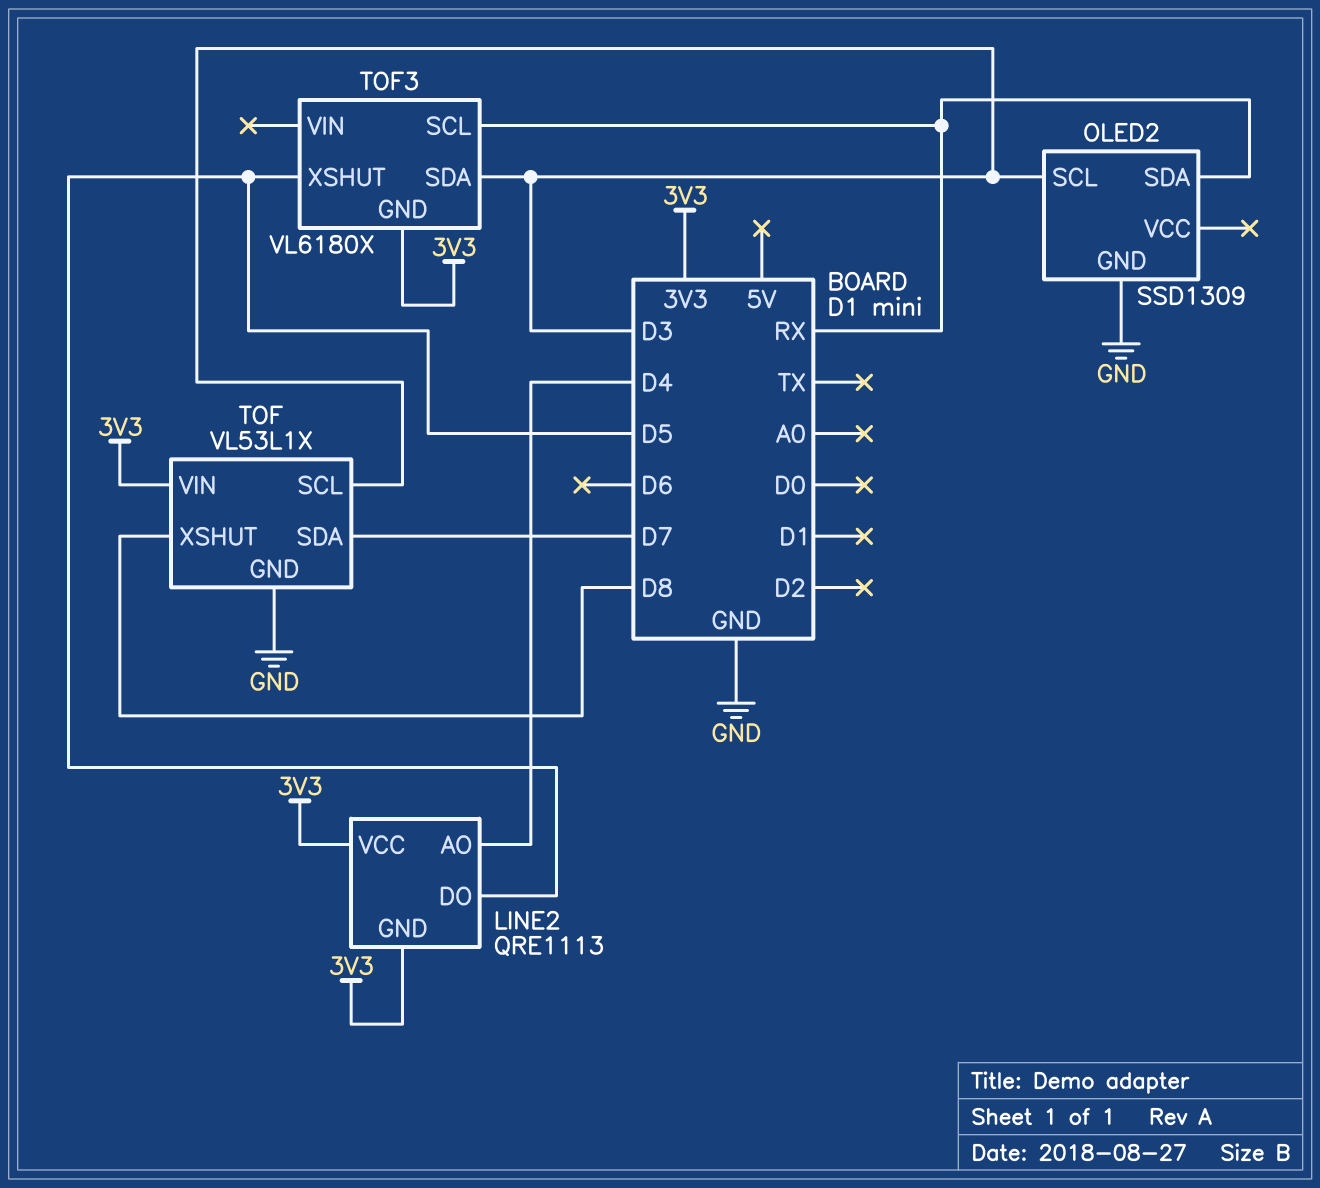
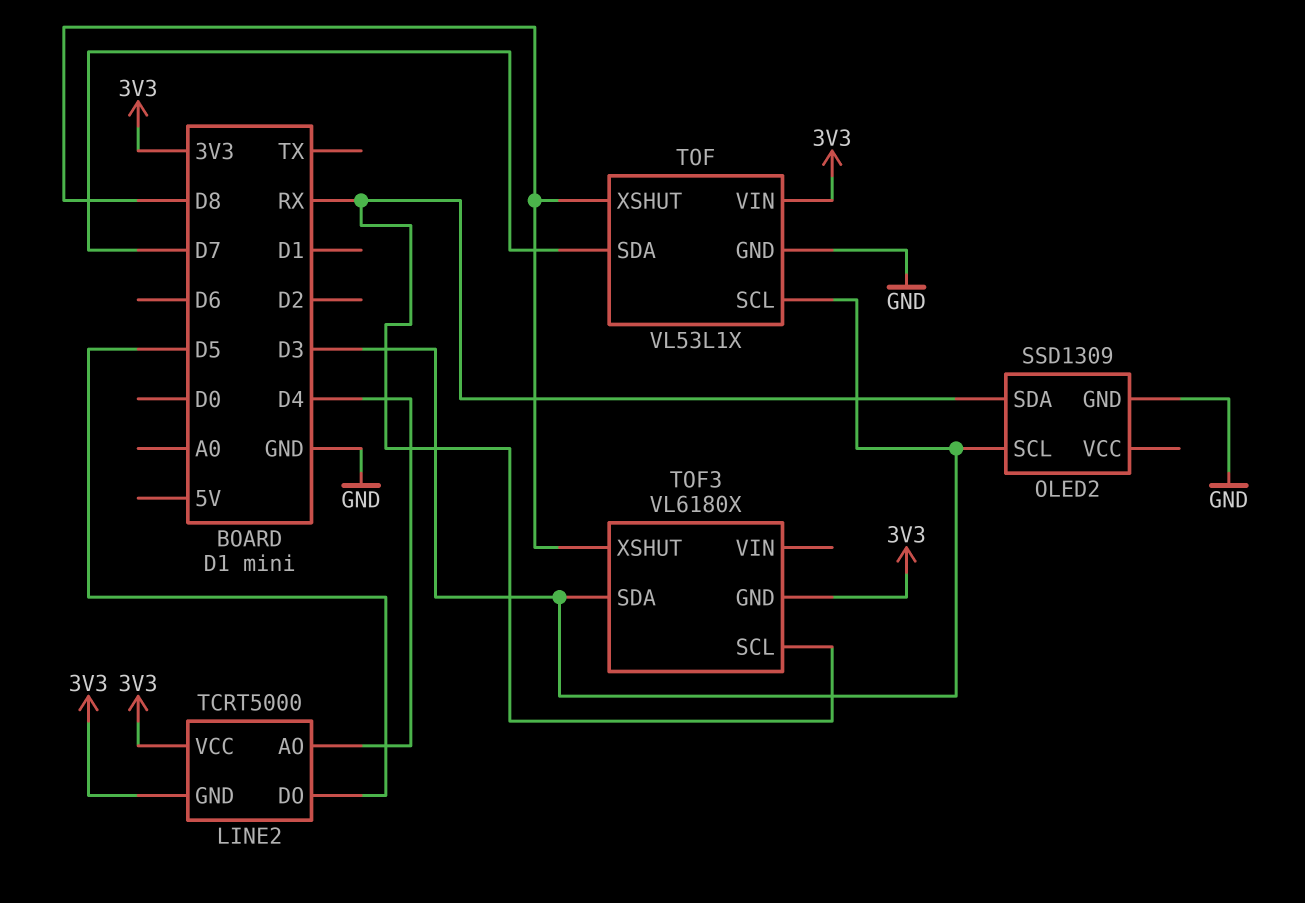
LINE2: QRE1113 -> TCRT5000
TOF3 pin XSHUT: D5 -> D8

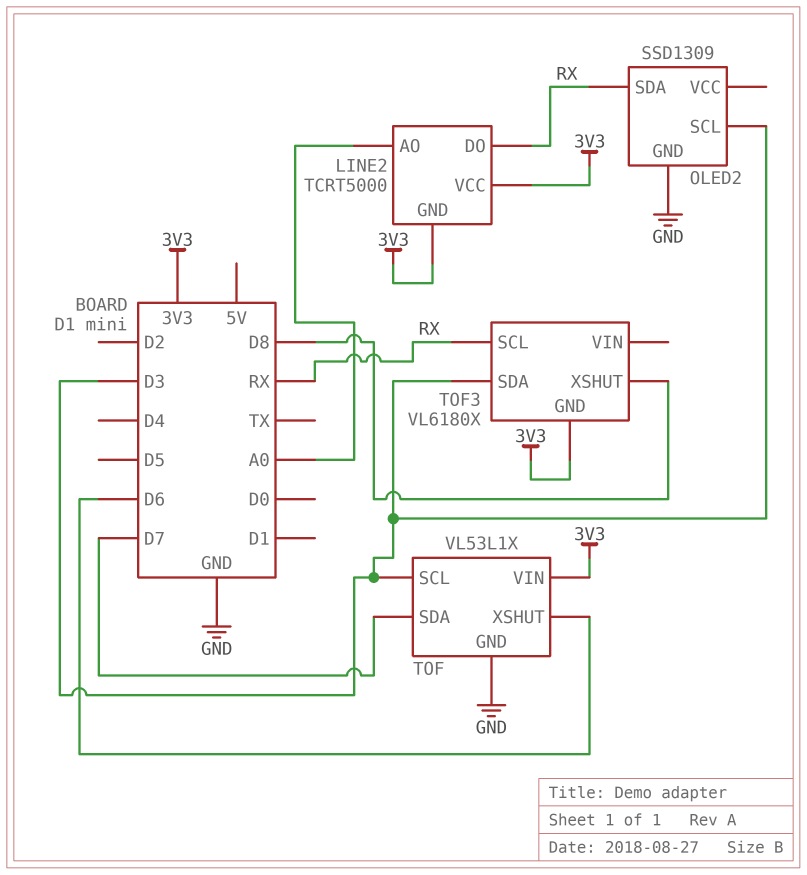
LINE2 pin AO: D4 -> A0
LINE2 pin DO: D5 -> RX
TOF pin XSHUT: D8 -> D6

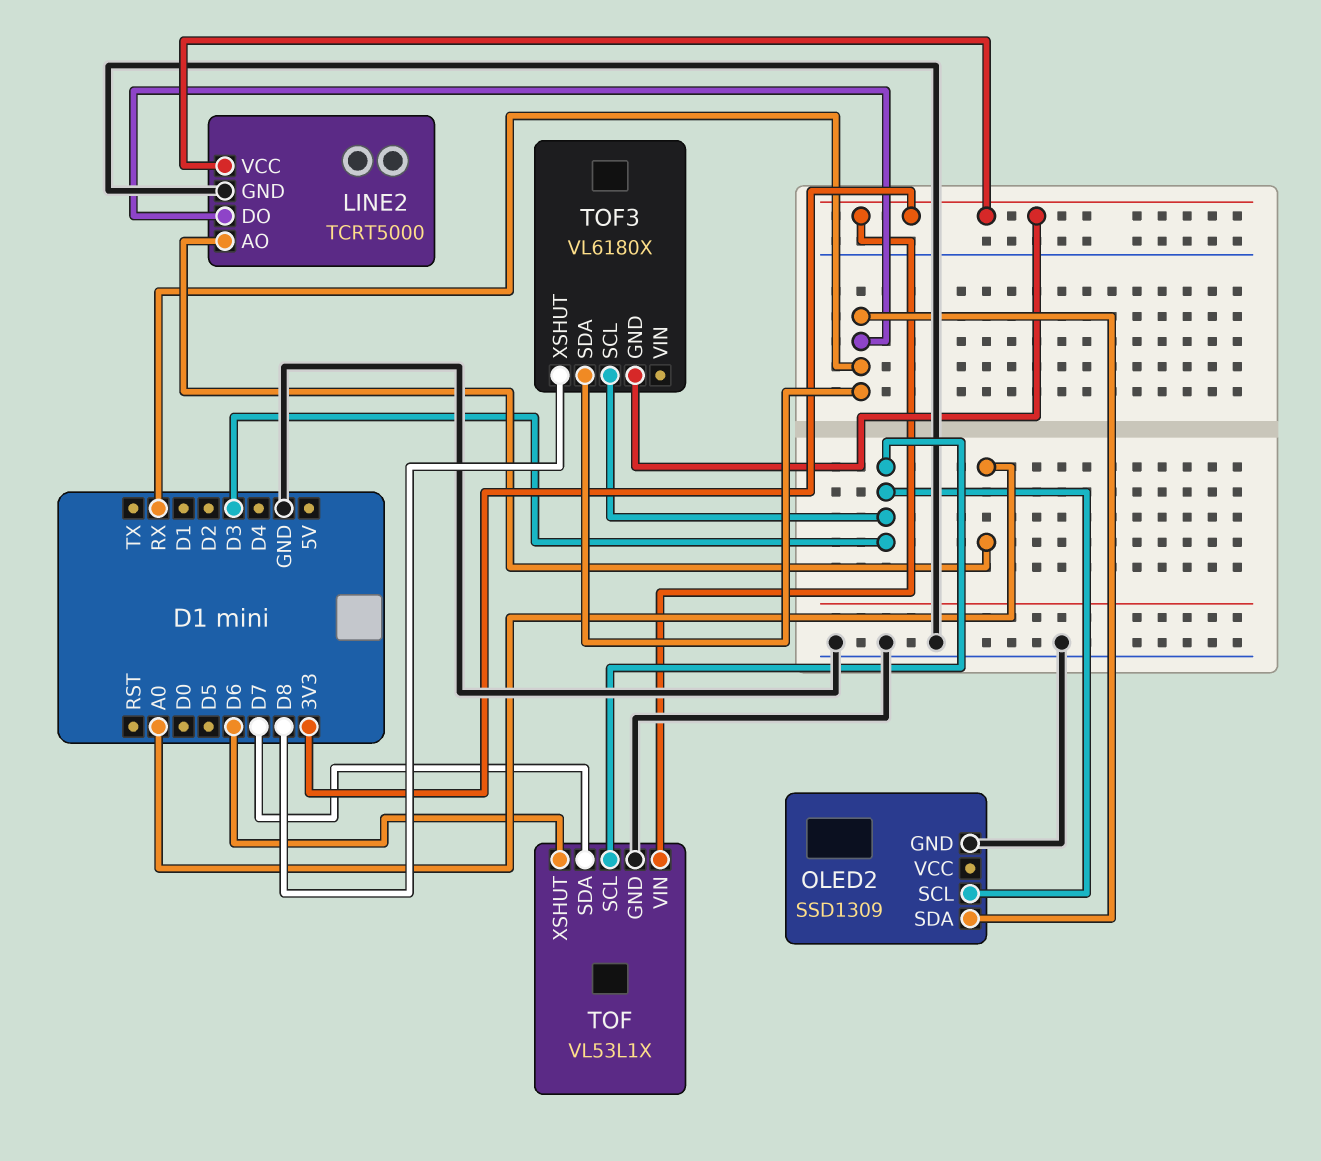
LINE2 pin GND: 3V3 -> GND
TOF3 pin SCL: RX -> D3
TOF3 pin SDA: D3 -> RX

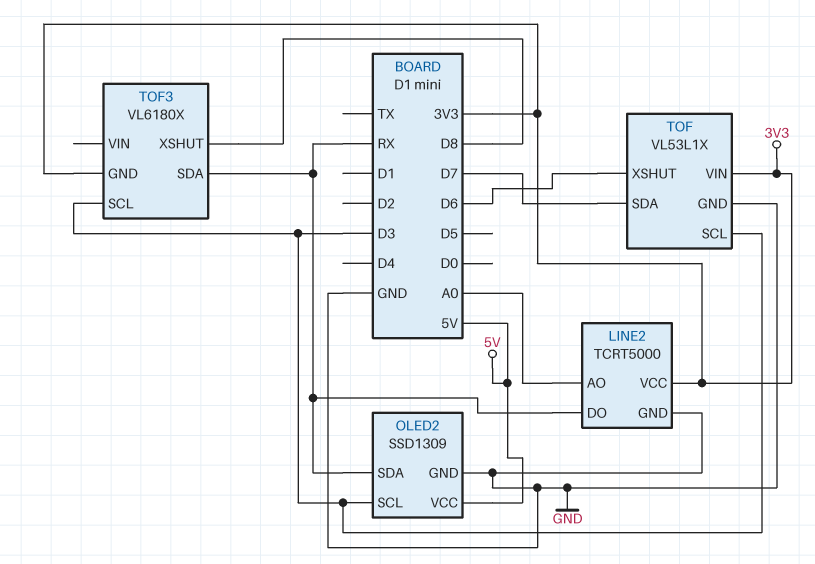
OLED2 pin VCC: none -> 5V

